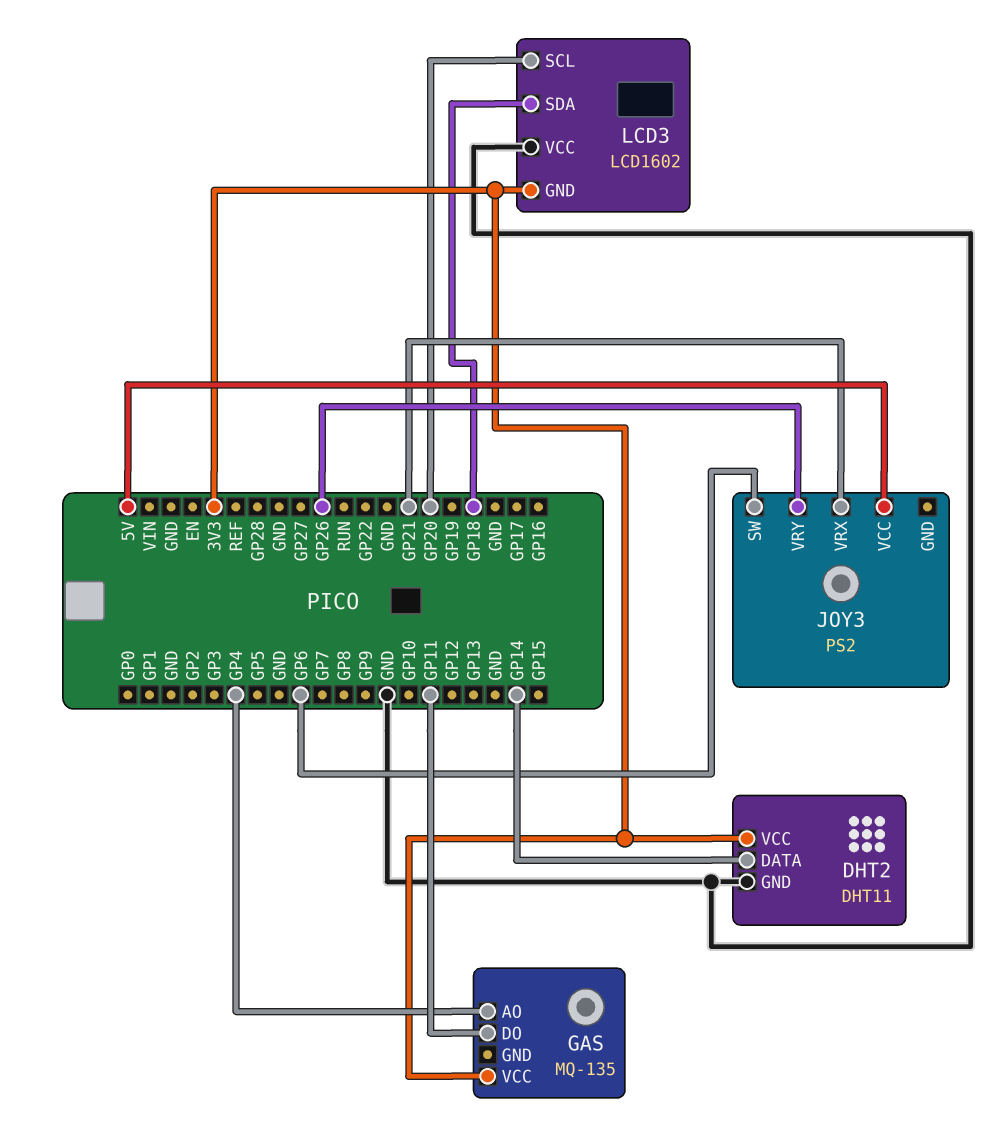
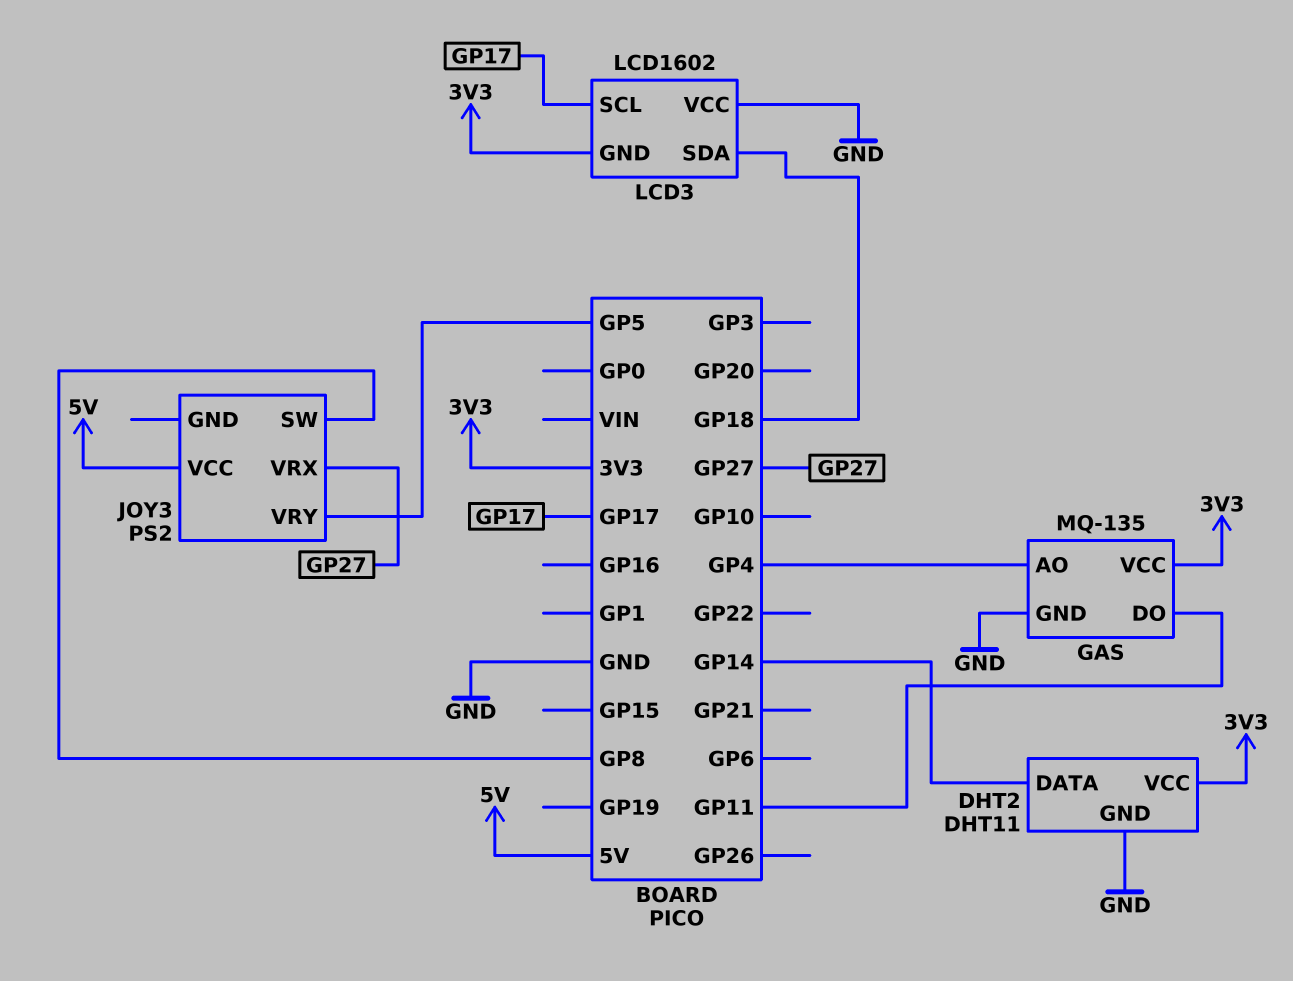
GAS pin GND: none -> GND
JOY3 pin SW: GP6 -> GP8
JOY3 pin VRX: GP21 -> GP27
JOY3 pin VRY: GP26 -> GP5
LCD3 pin SCL: GP20 -> GP17

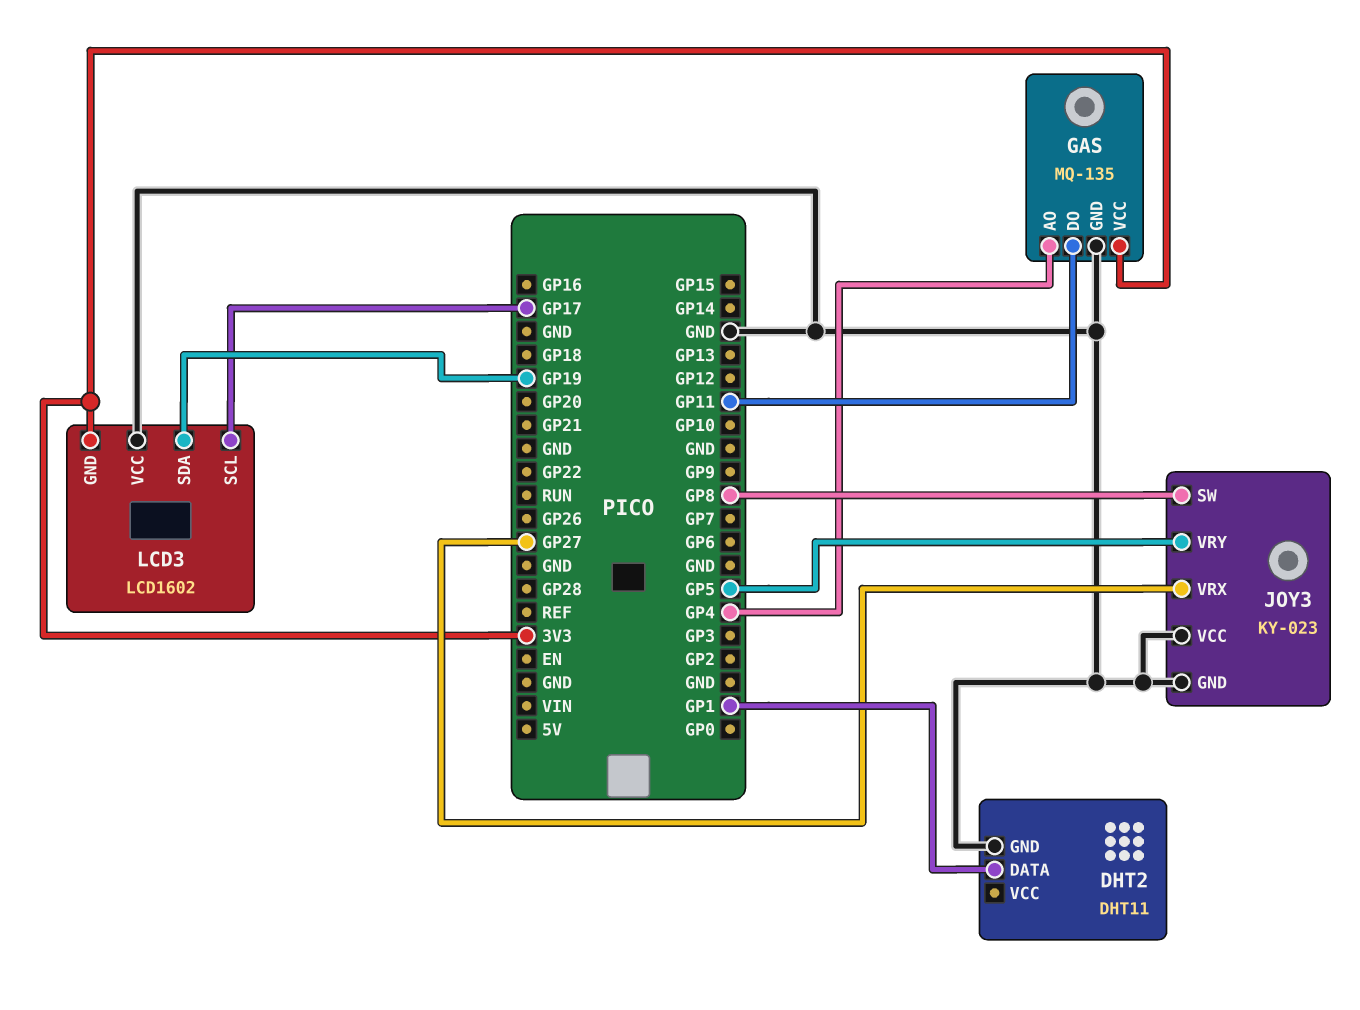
DHT2 pin DATA: GP14 -> GP1
DHT2 pin VCC: 3V3 -> none
JOY3: PS2 -> KY-023
JOY3 pin GND: none -> GND
JOY3 pin VCC: 5V -> GND
LCD3 pin SDA: GP18 -> GP19

